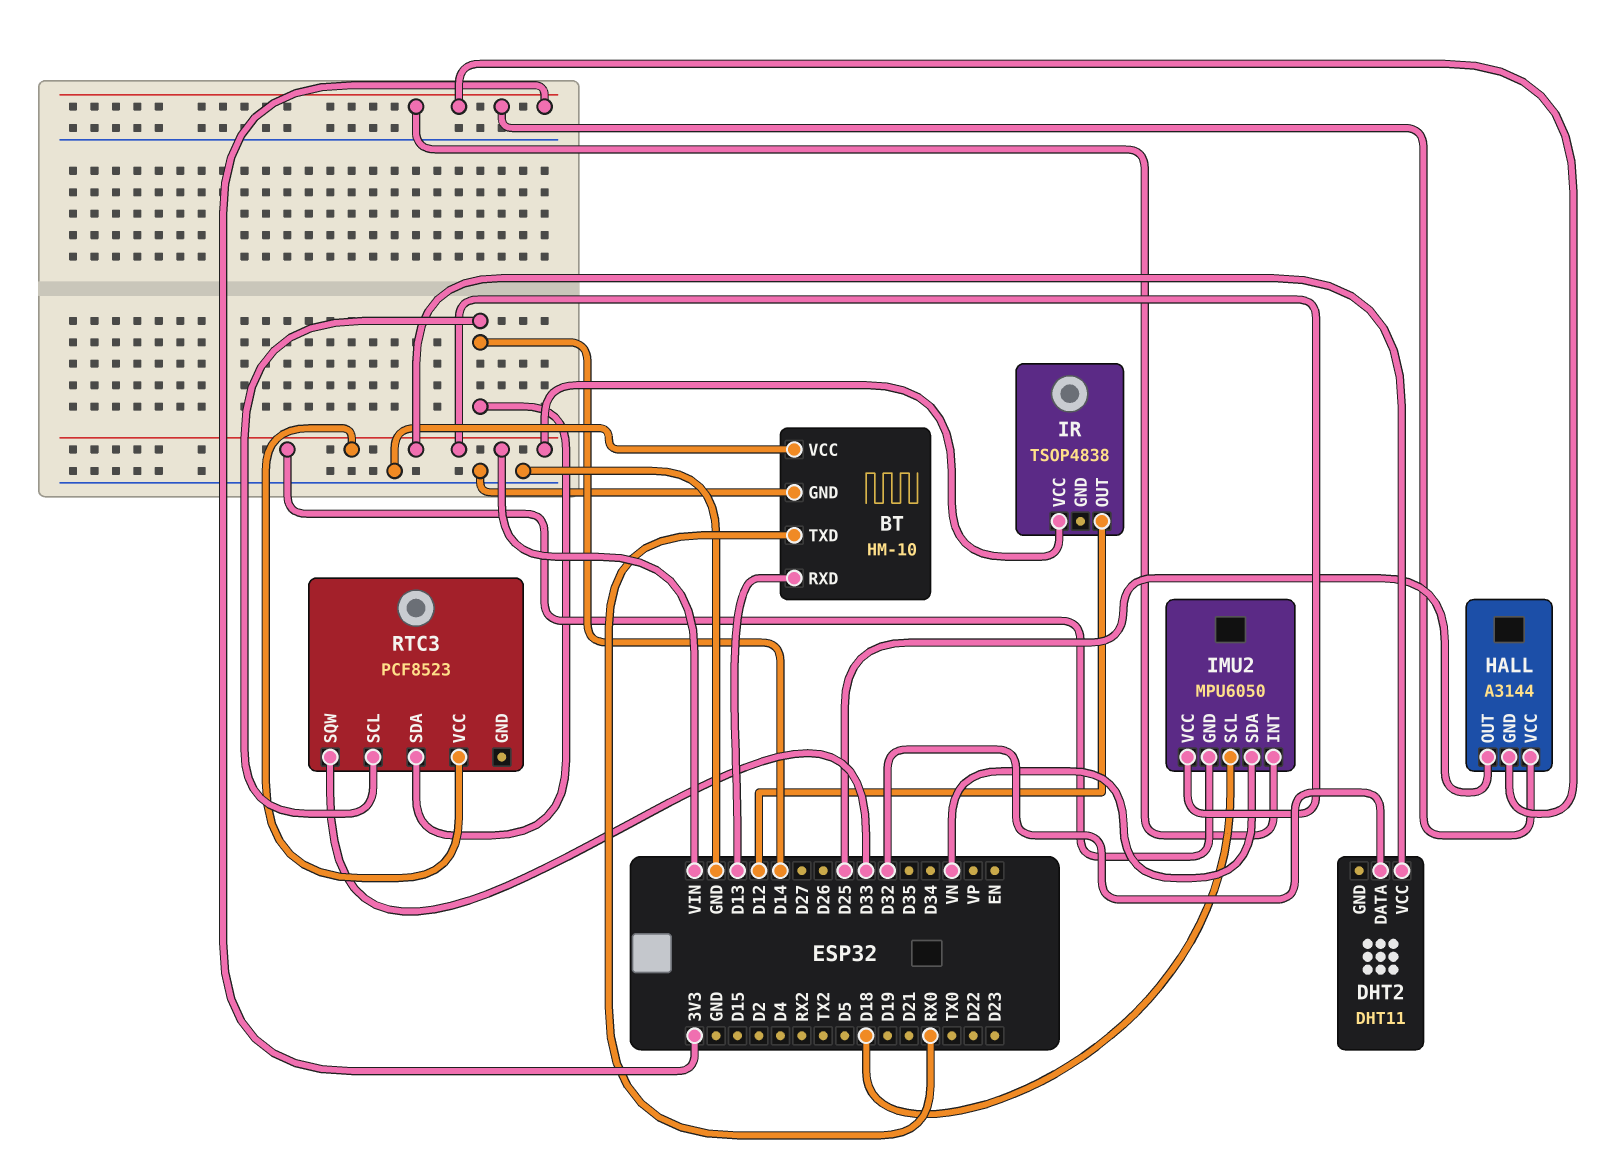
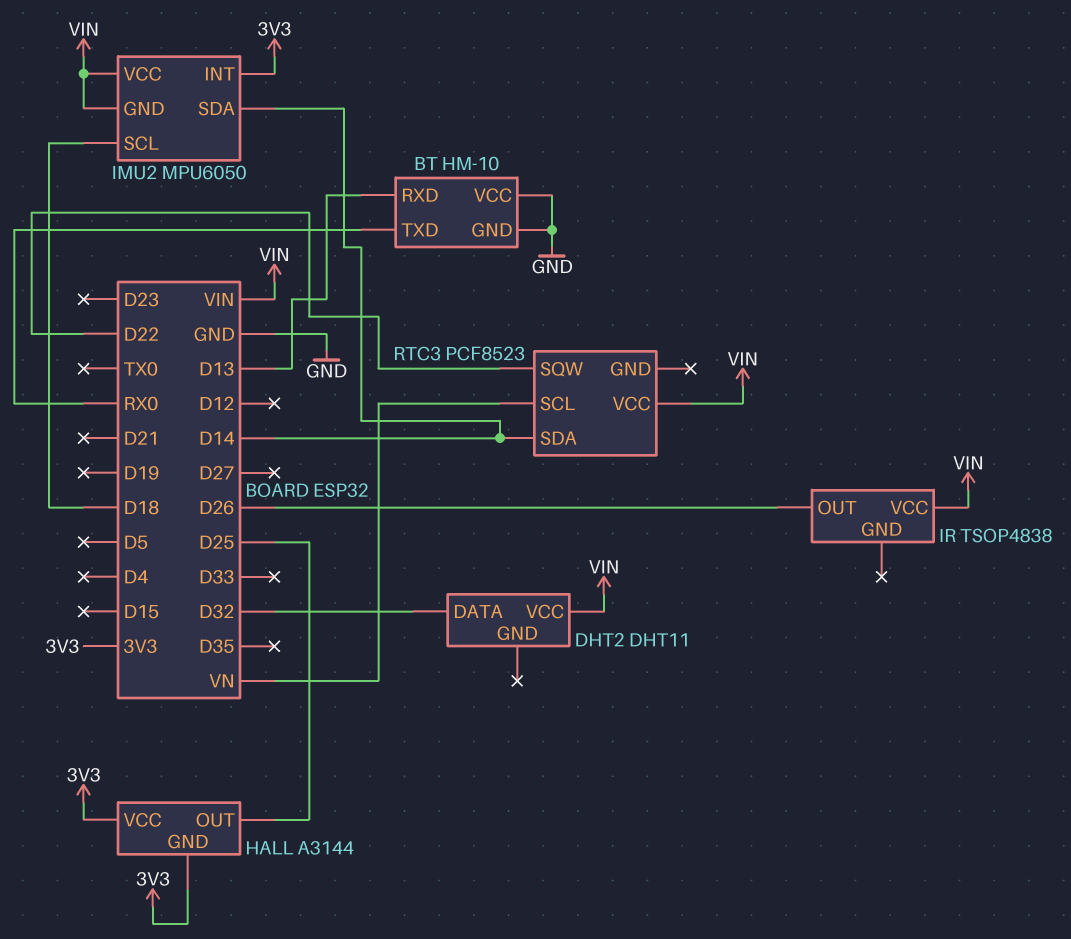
IMU2 pin SDA: VN -> D14
IR pin OUT: D12 -> D26
RTC3 pin SCL: D14 -> VN
RTC3 pin SQW: D33 -> D22

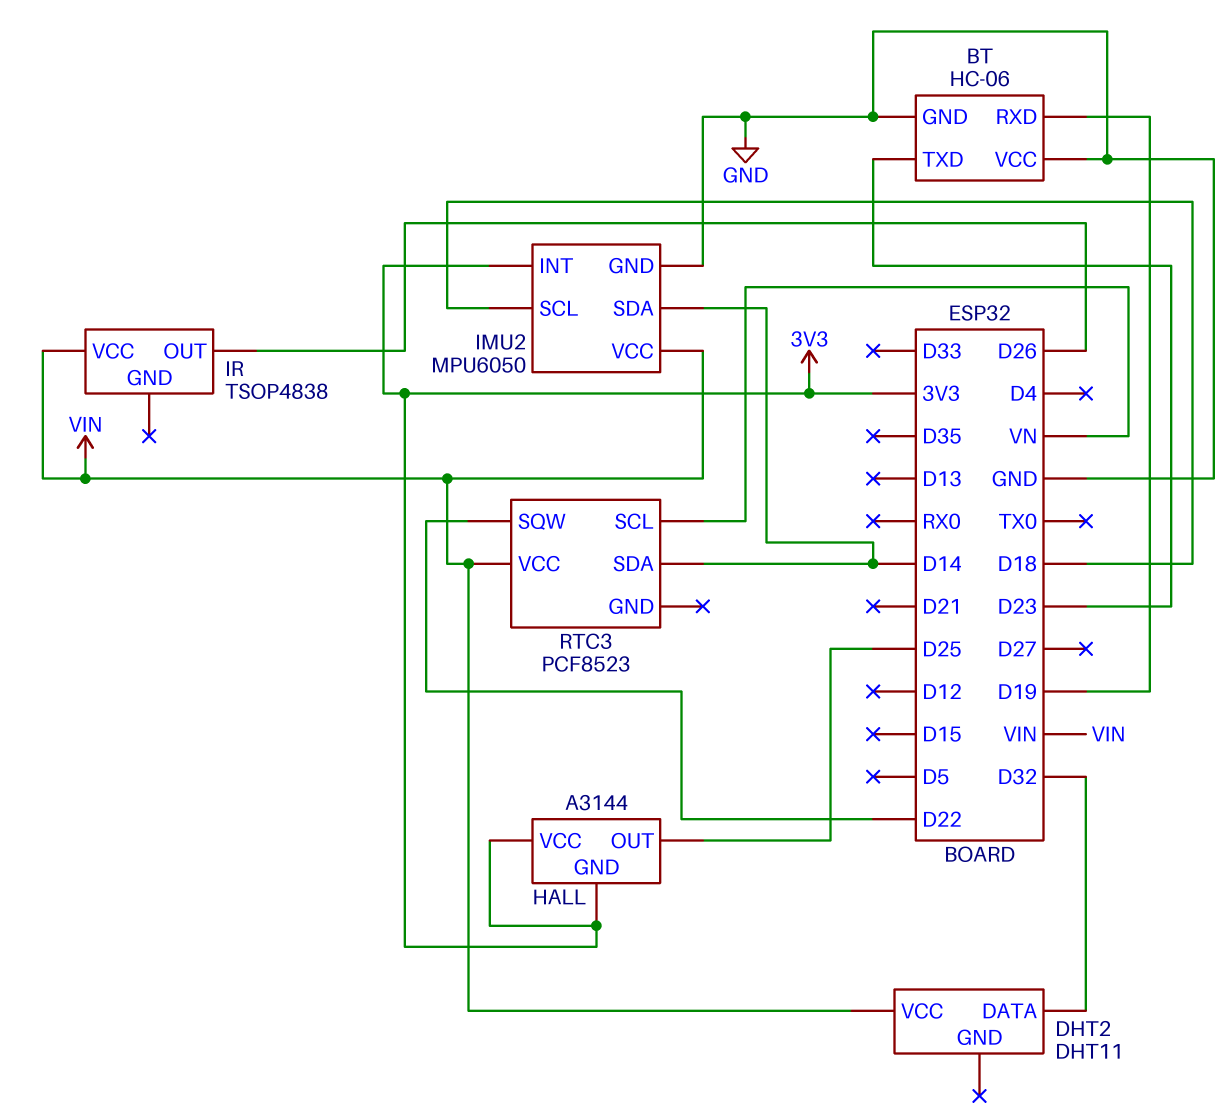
BT: HM-10 -> HC-06
BT pin RXD: D13 -> D19
BT pin TXD: RX0 -> D23
IMU2 pin GND: VIN -> GND

